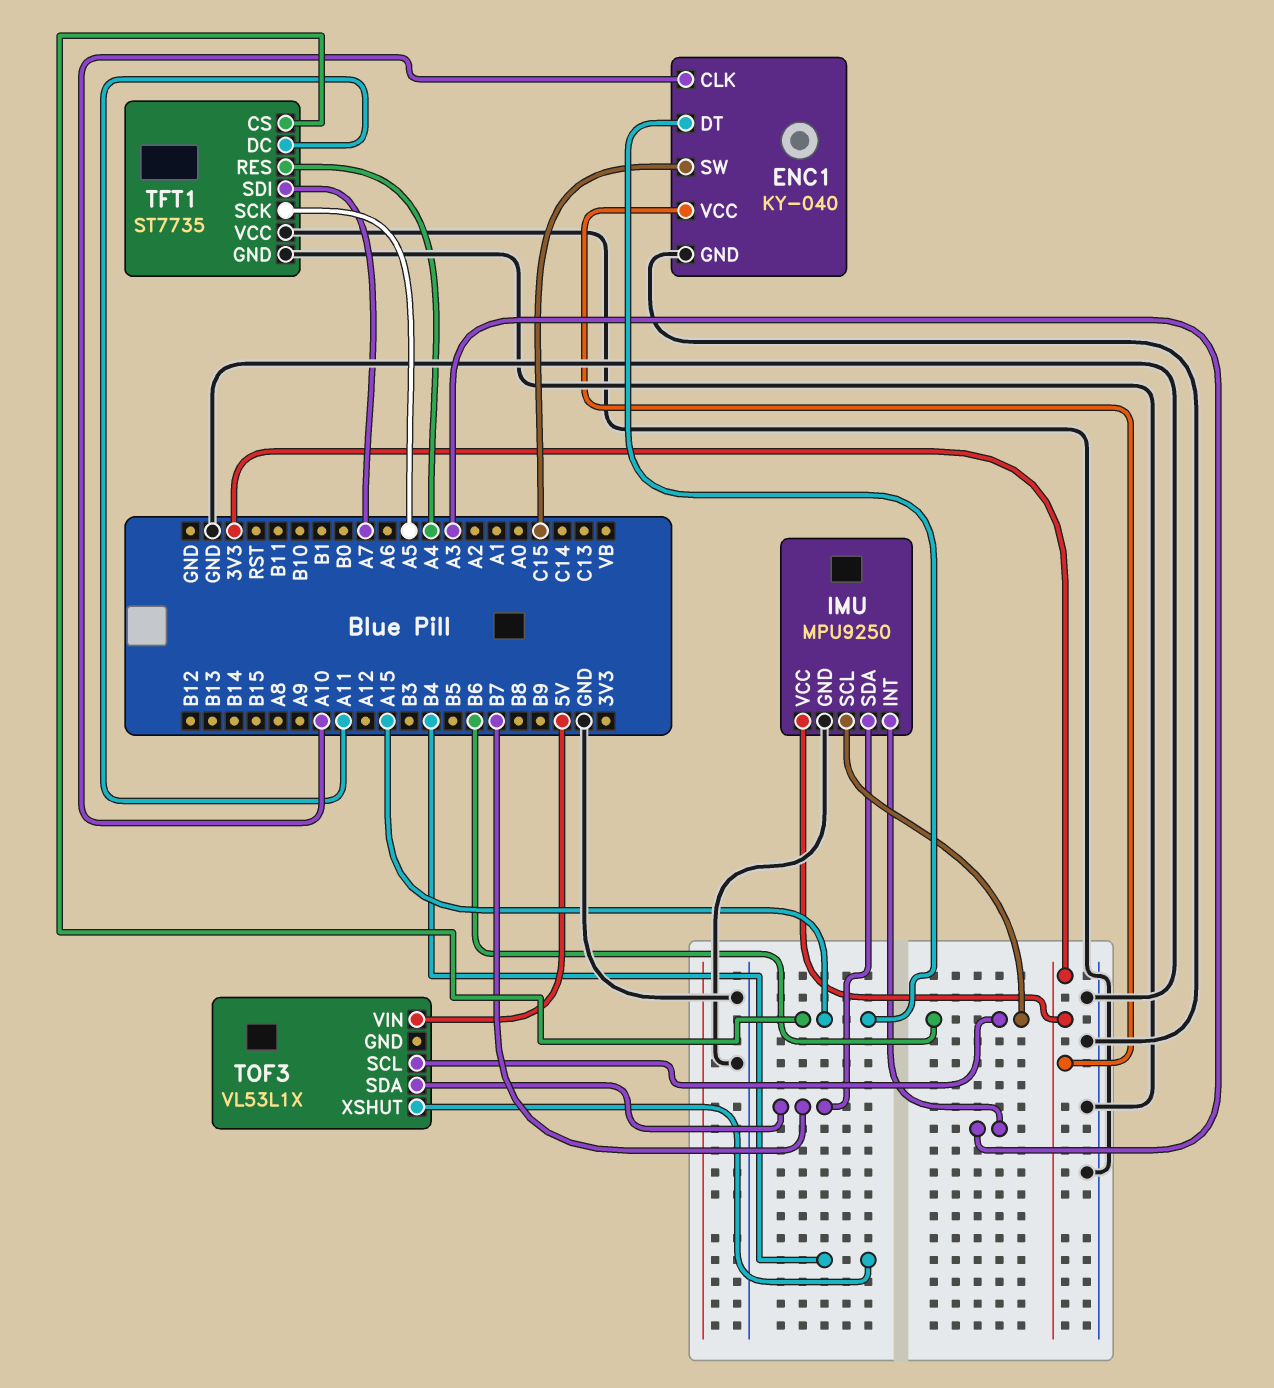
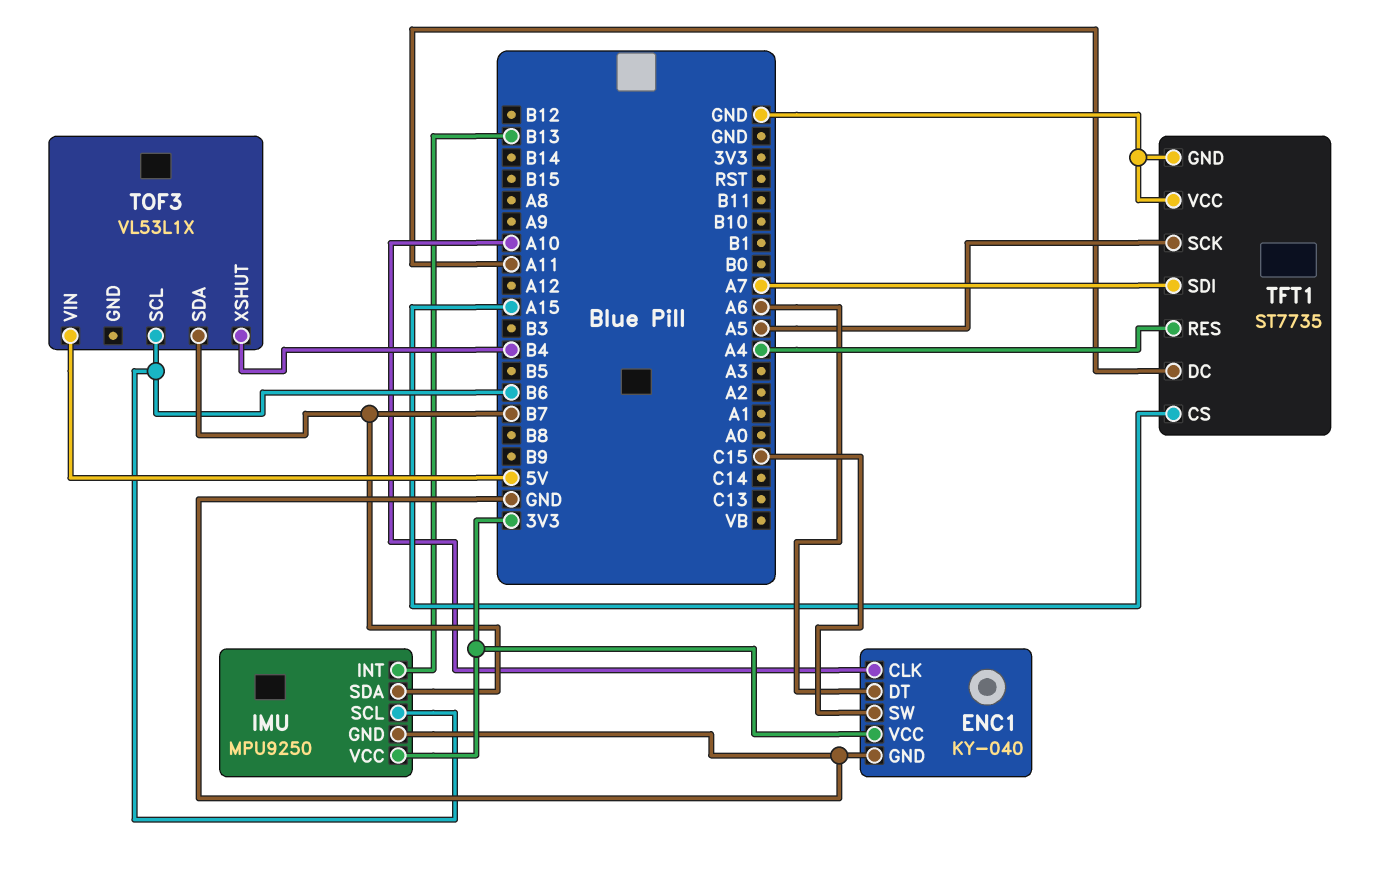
ENC1 pin DT: A15 -> A6
IMU pin INT: A3 -> B13

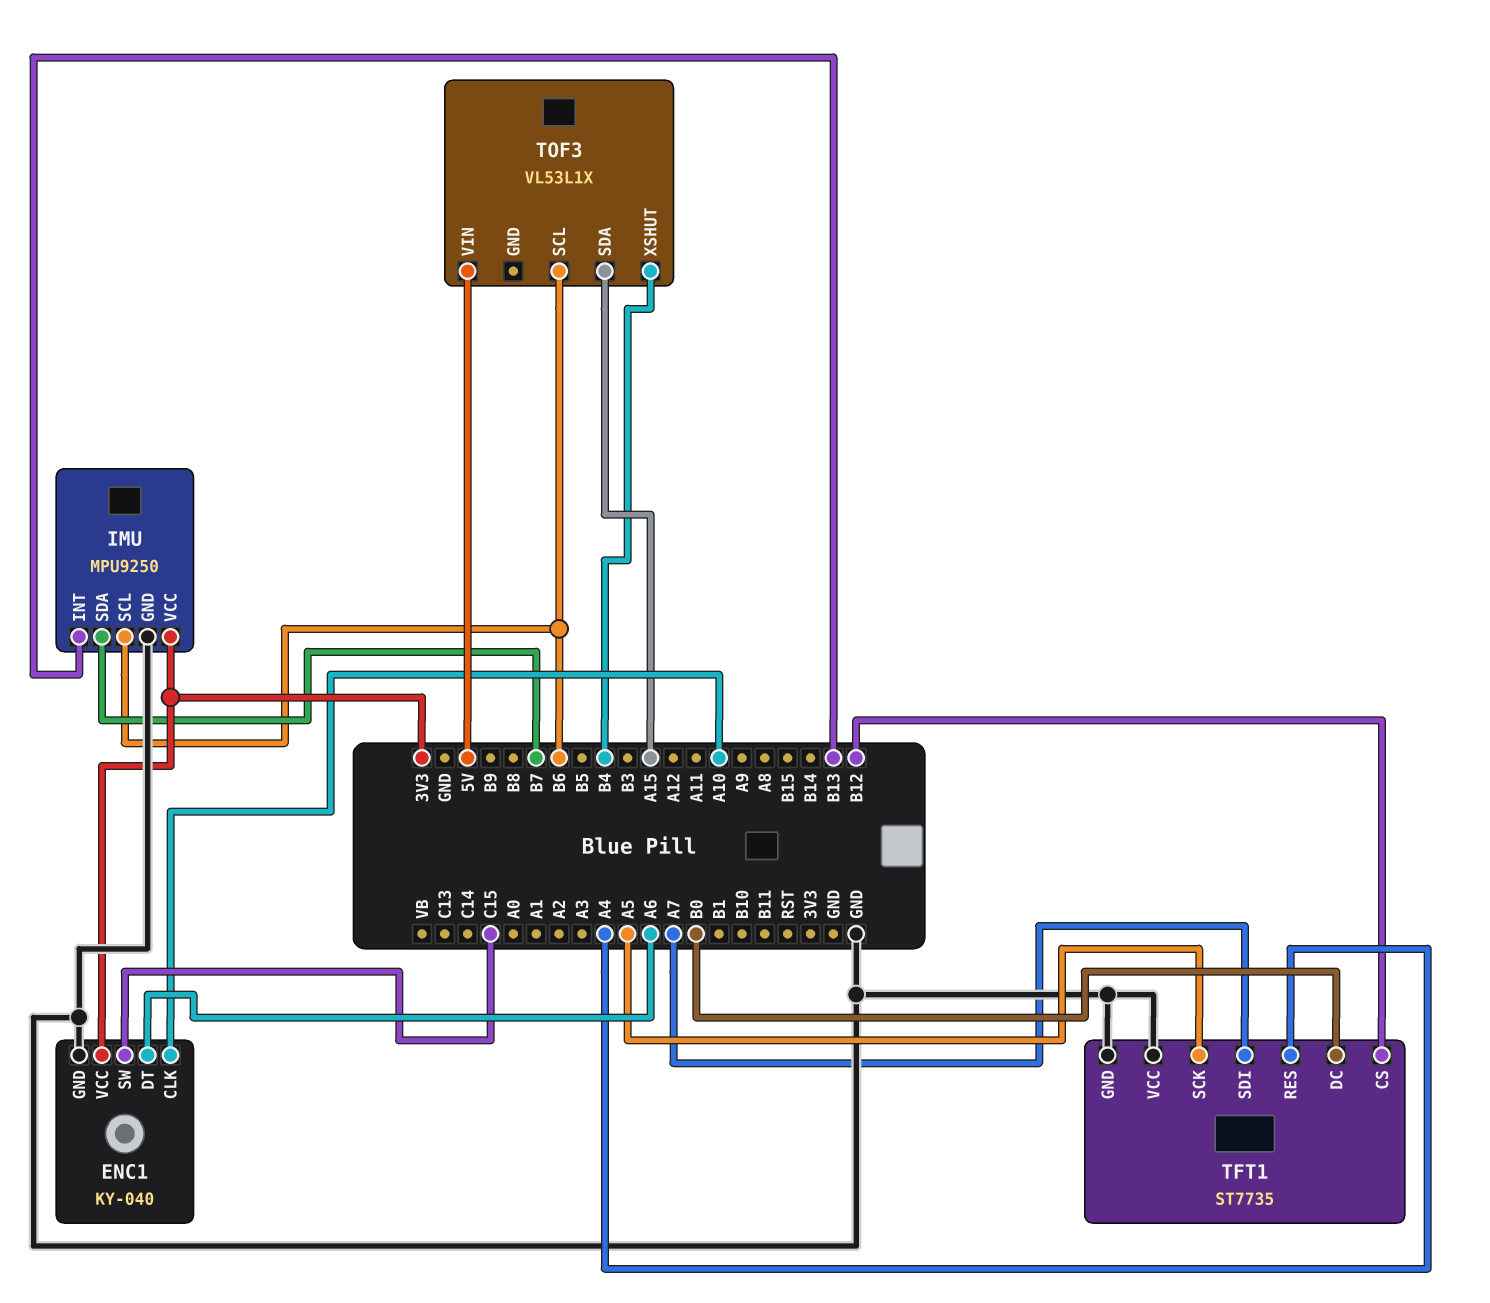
TFT1 pin CS: A15 -> B12
TFT1 pin DC: A11 -> B0
TOF3 pin SDA: B7 -> A15

